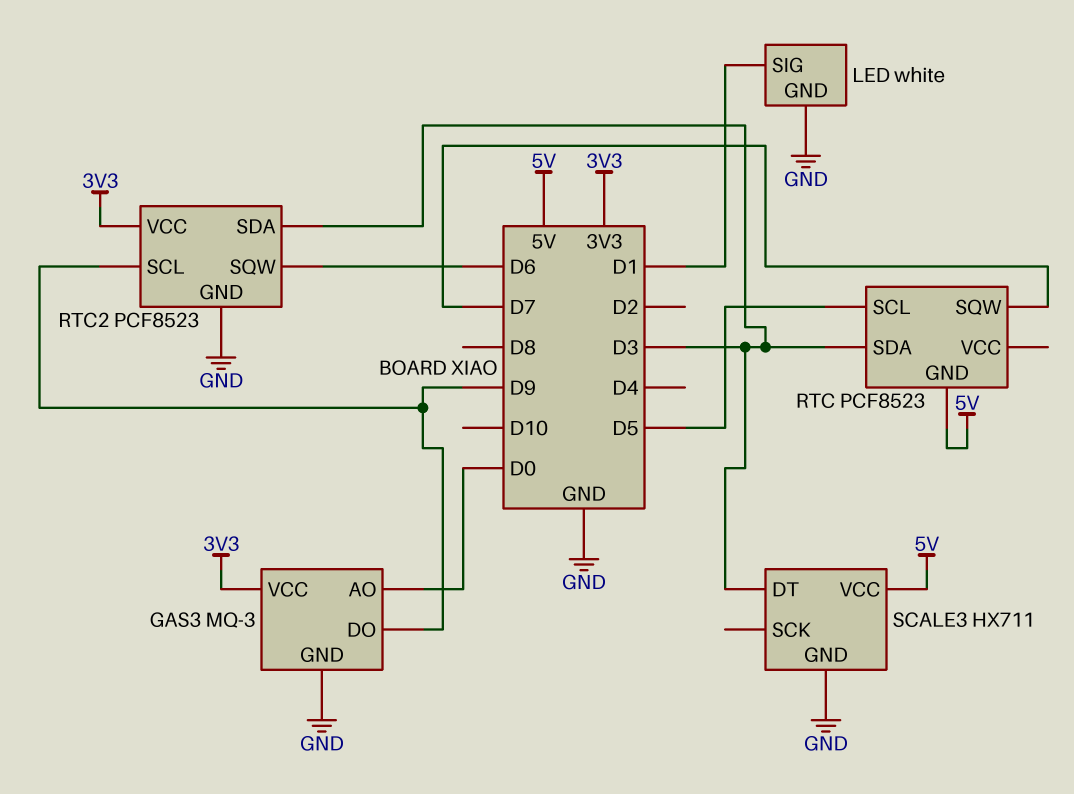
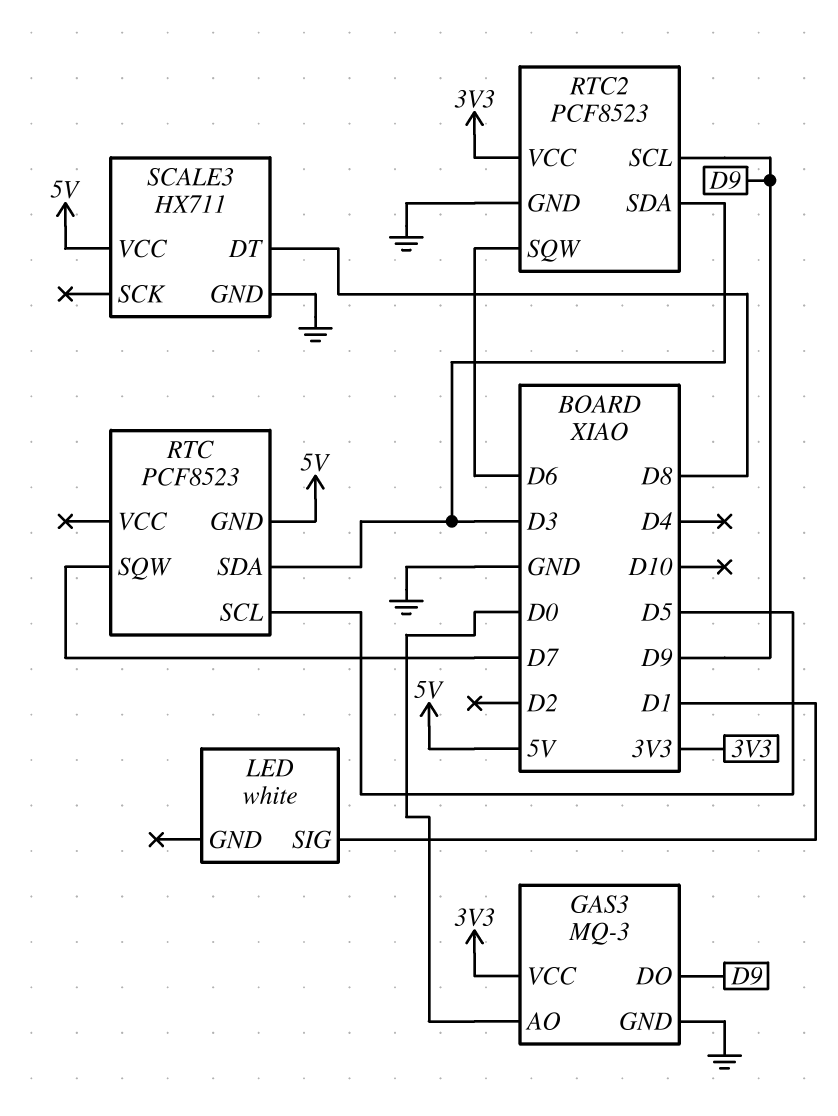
LED pin GND: GND -> none
SCALE3 pin DT: D3 -> D8

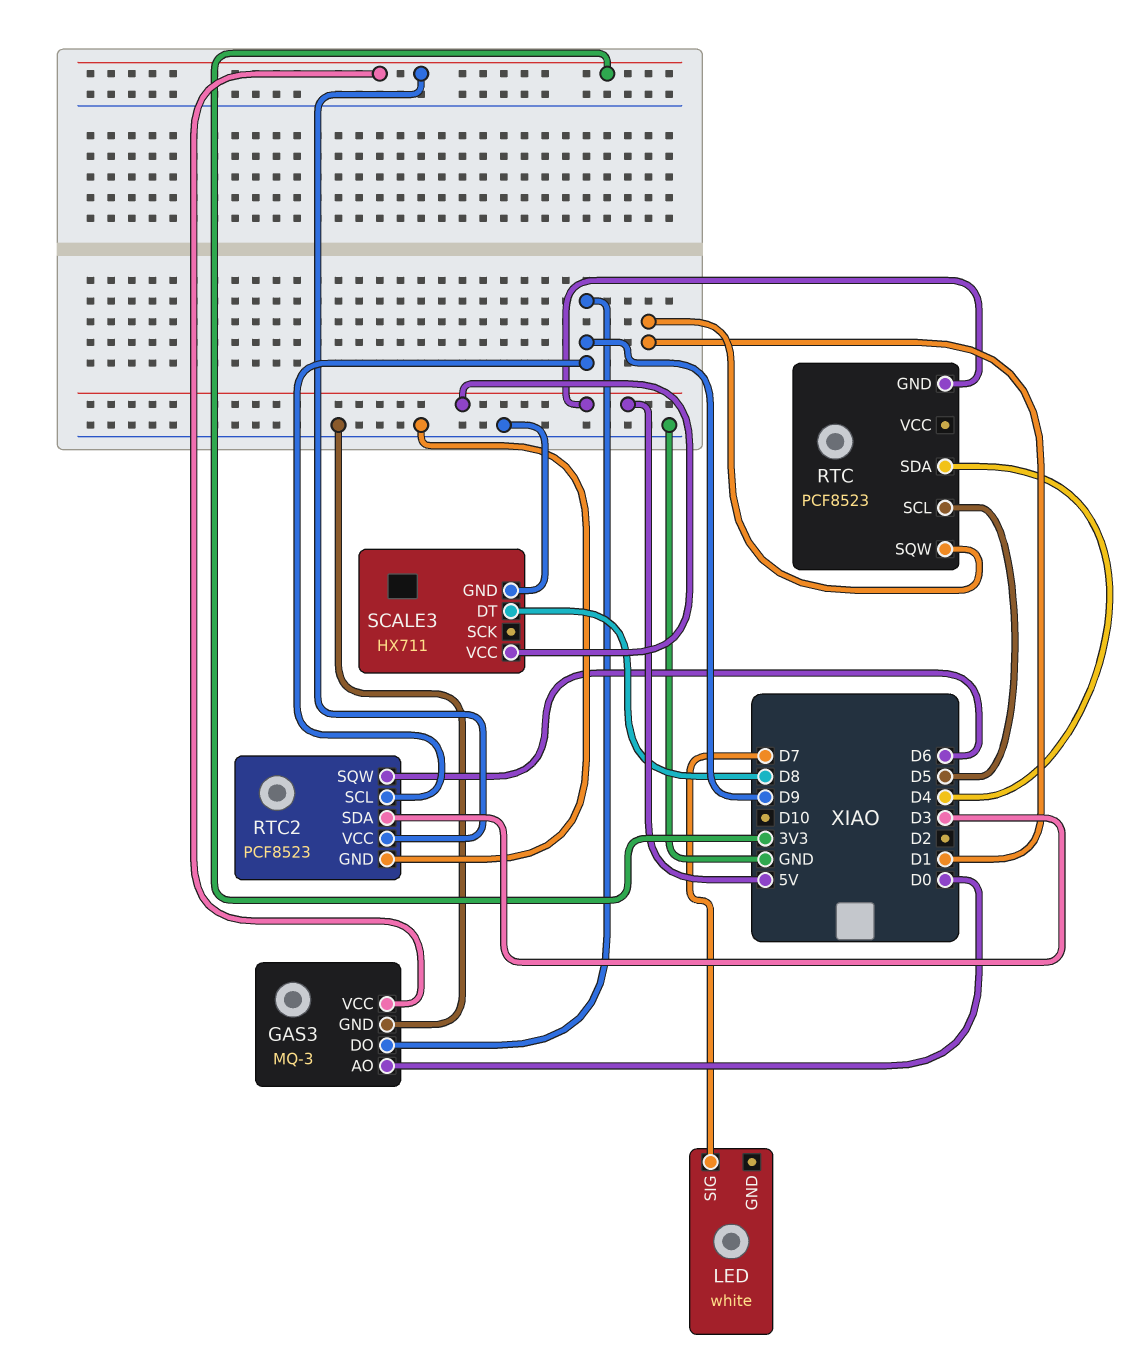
LED pin SIG: D1 -> D7
RTC pin SDA: D3 -> D4
RTC pin SQW: D7 -> D1

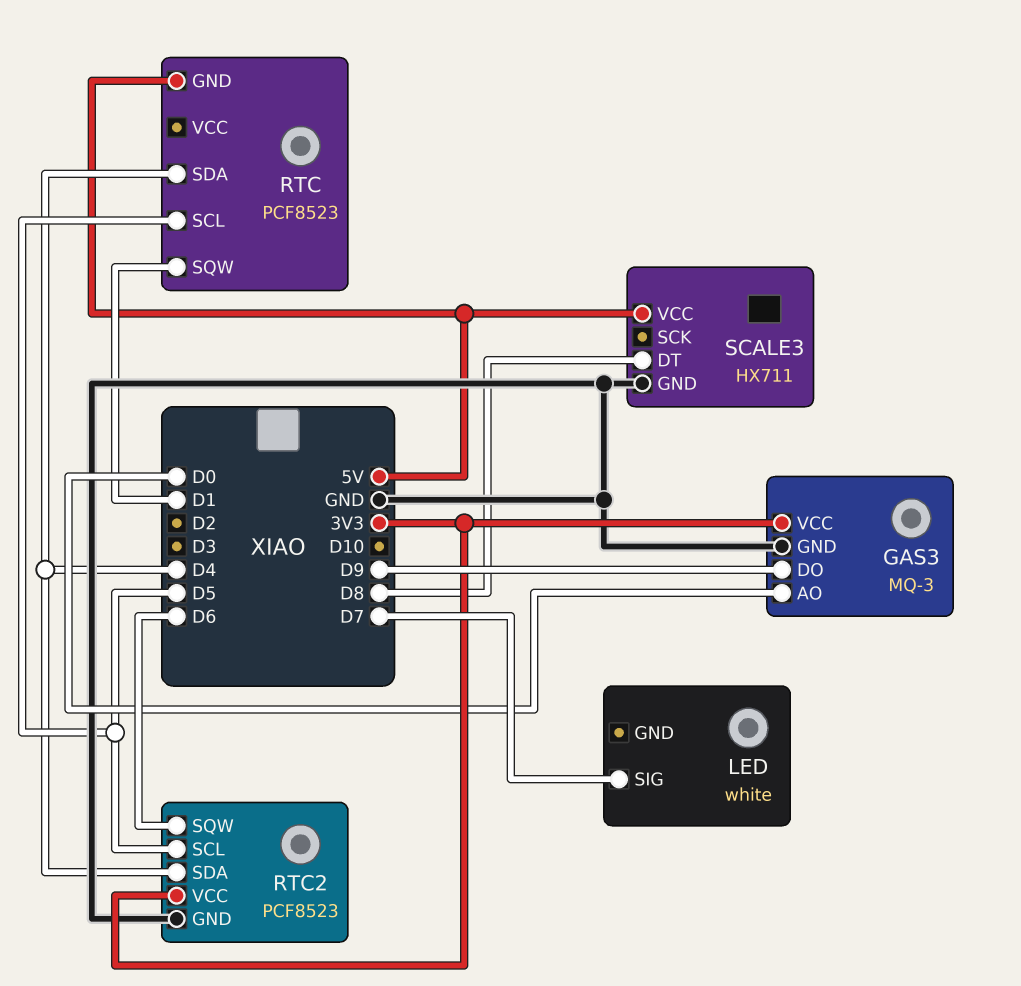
RTC2 pin SCL: D9 -> D5
RTC2 pin SDA: D3 -> D4

